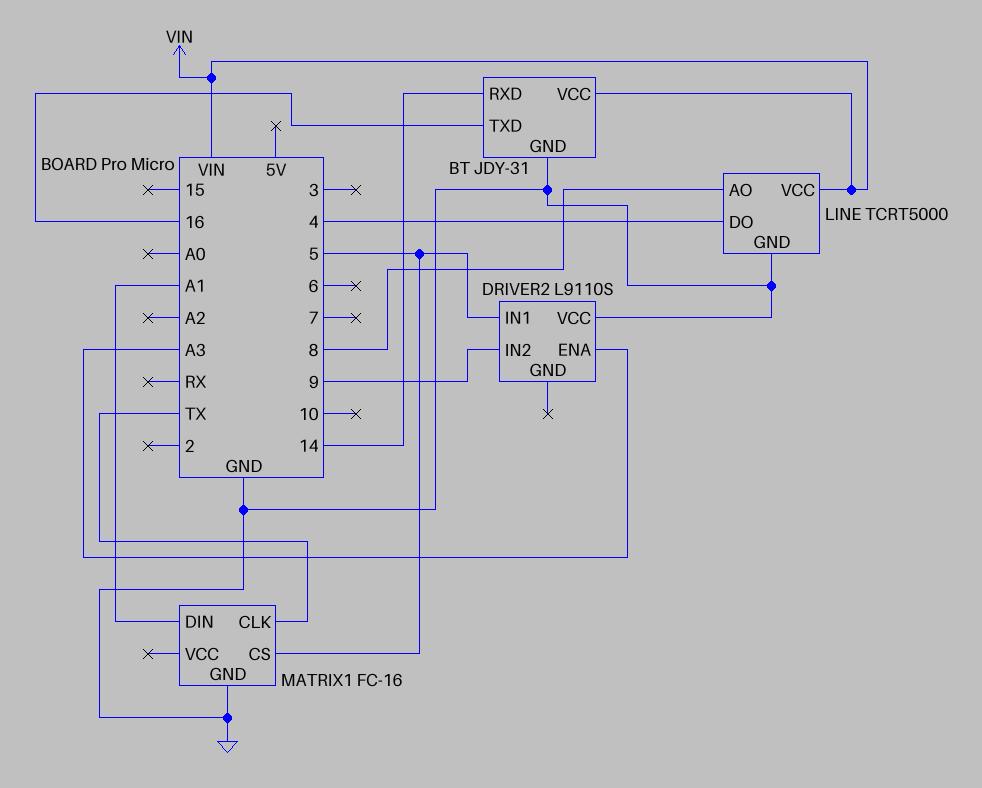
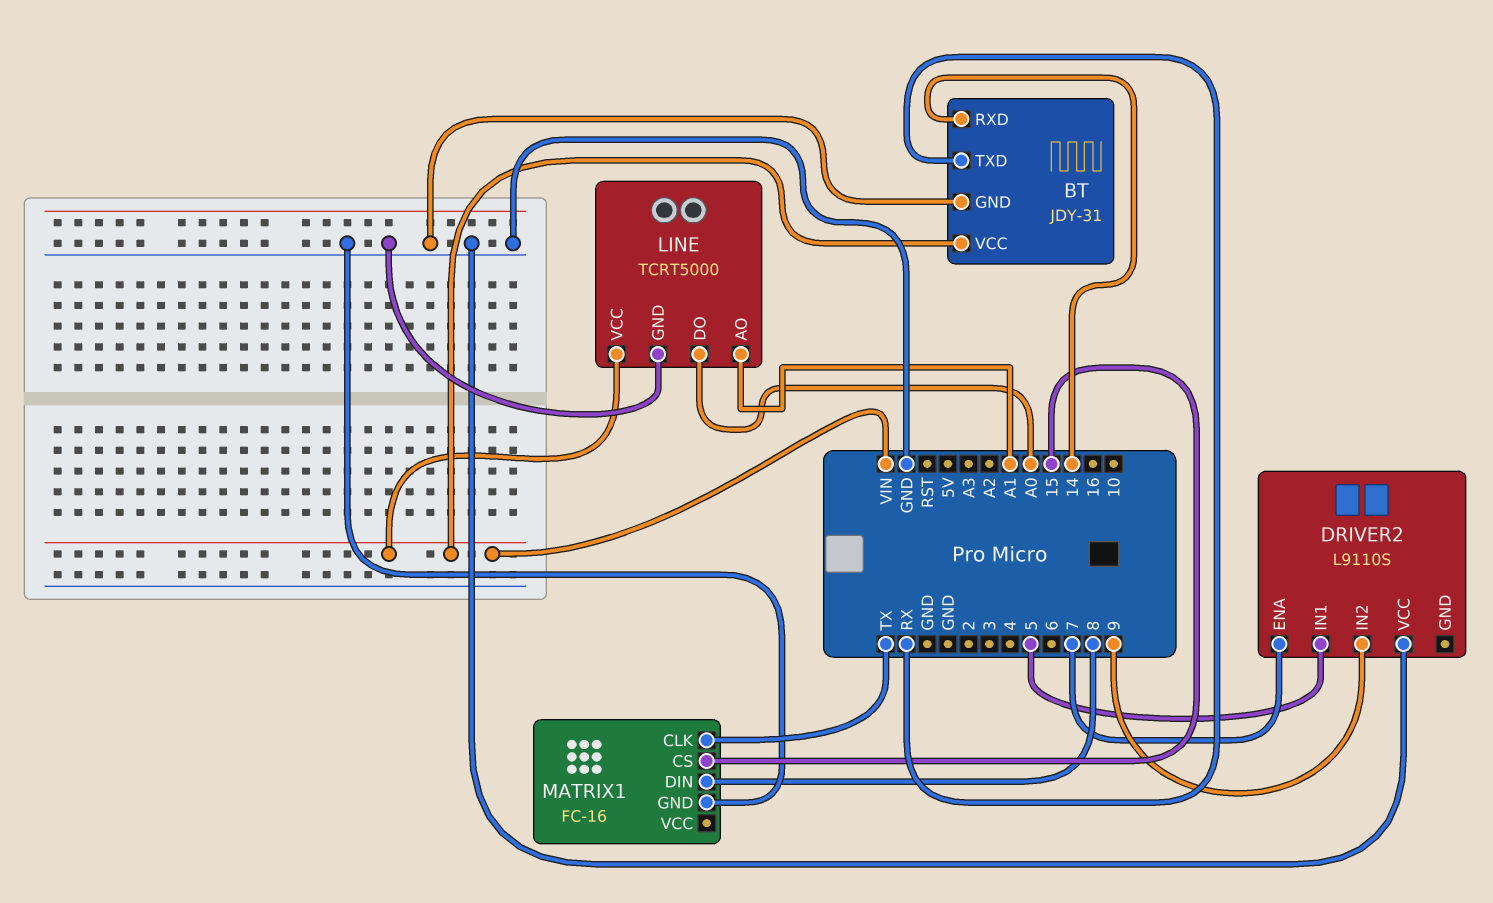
BT pin TXD: 16 -> RX
DRIVER2 pin ENA: A3 -> 7
LINE pin AO: 8 -> A1
LINE pin DO: 4 -> A0
MATRIX1 pin CS: 5 -> 15
MATRIX1 pin DIN: A1 -> 8

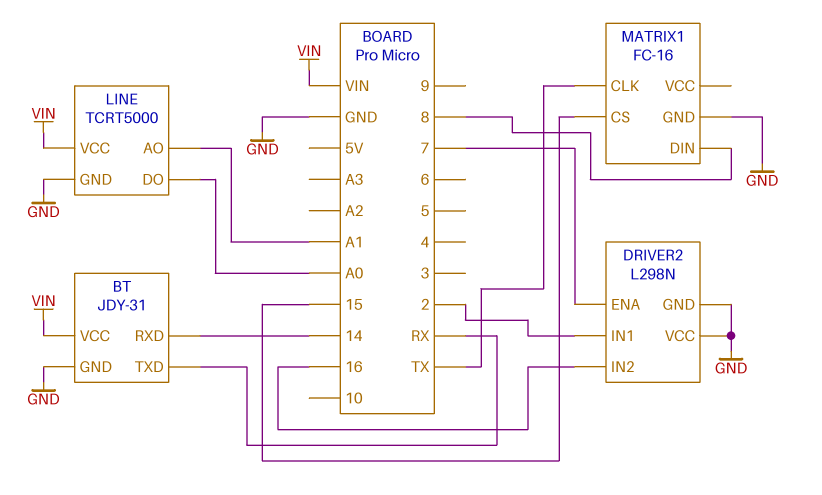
DRIVER2: L9110S -> L298N
DRIVER2 pin GND: none -> GND
DRIVER2 pin IN1: 5 -> 2
DRIVER2 pin IN2: 9 -> 16

